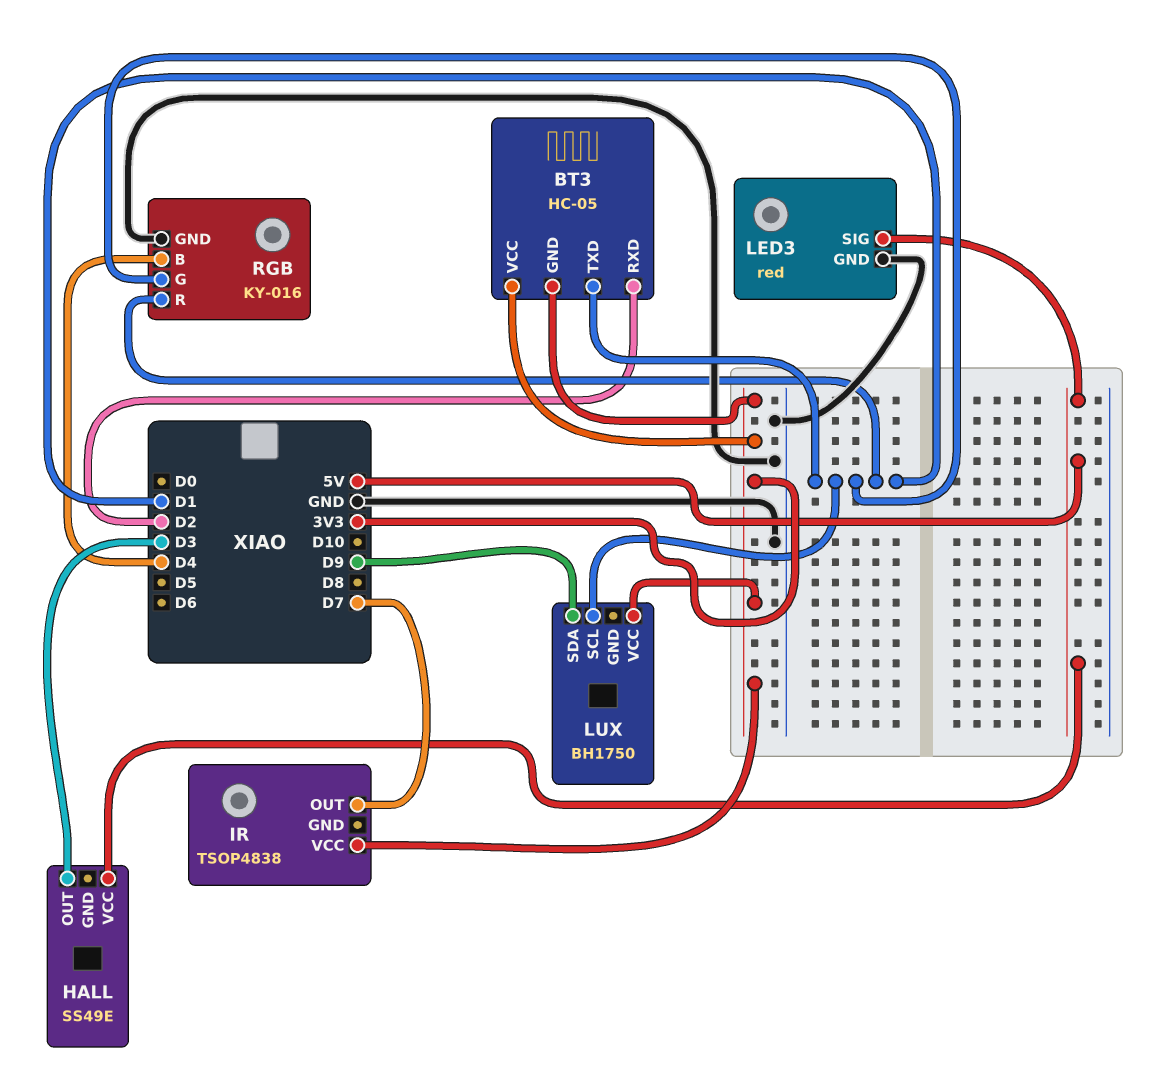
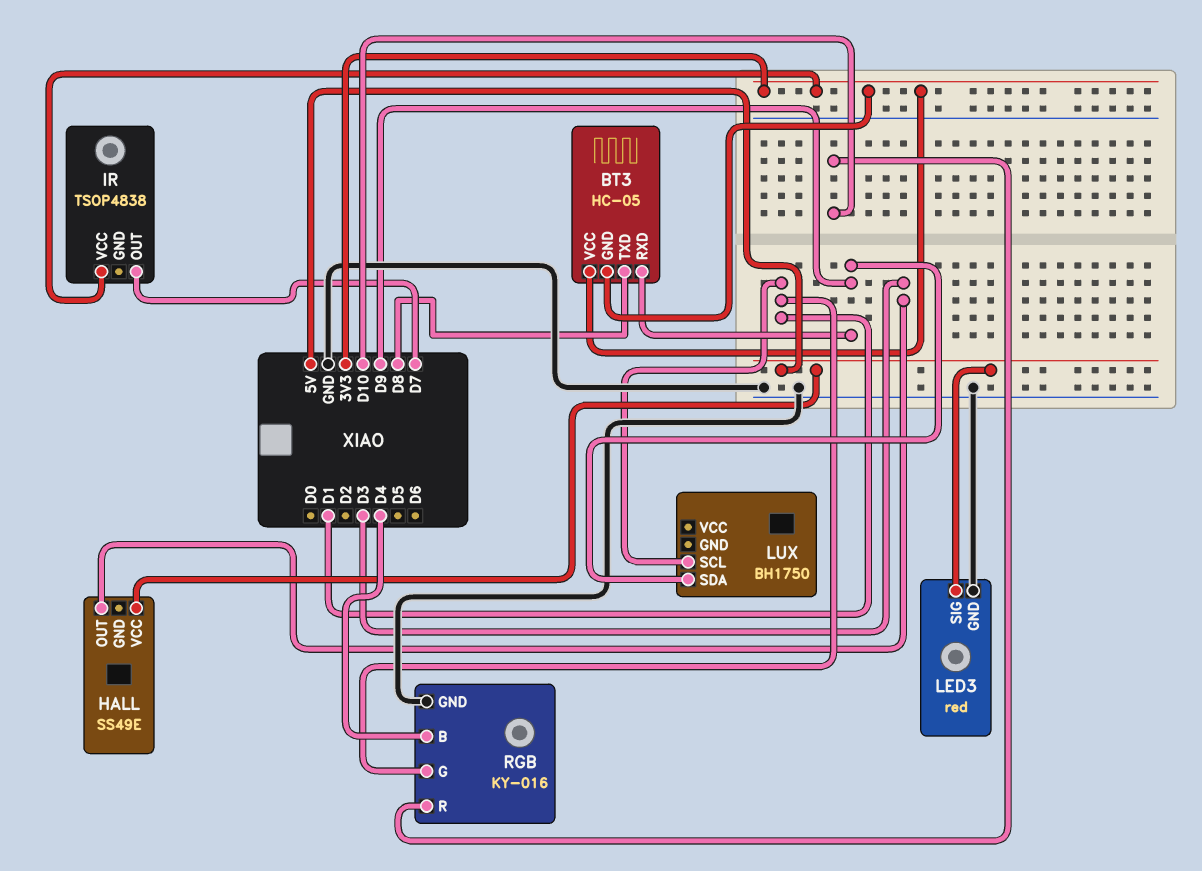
BT3 pin RXD: D2 -> D9
BT3 pin TXD: D1 -> D8
LUX pin VCC: 3V3 -> none
RGB pin R: D1 -> D10

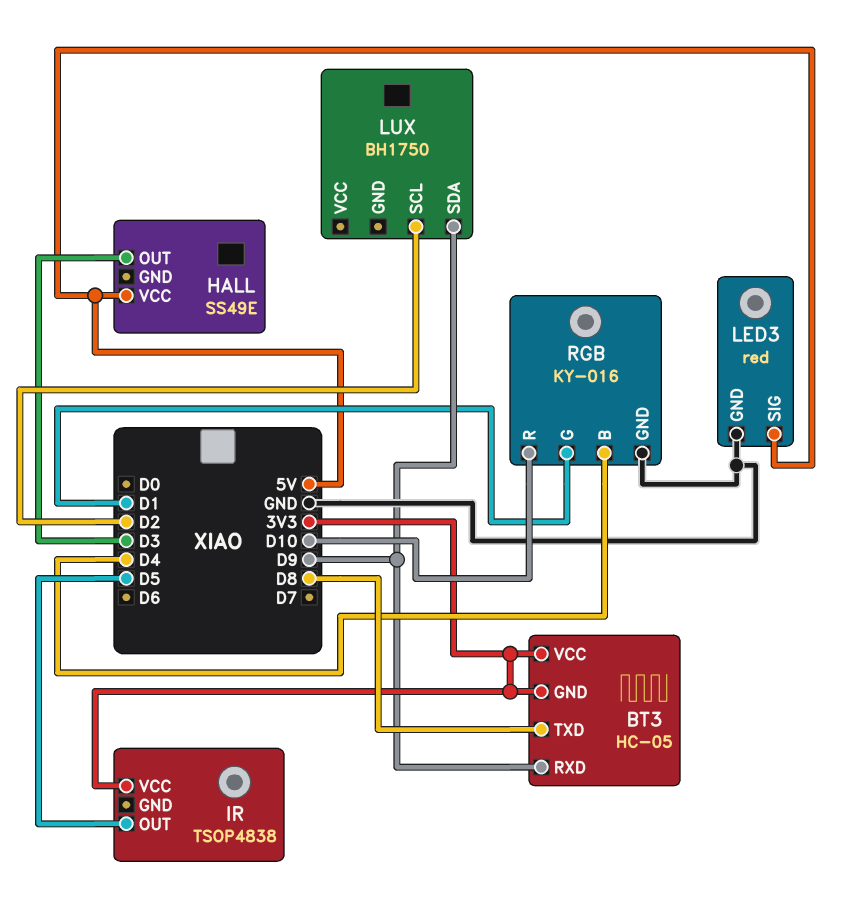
IR pin OUT: D7 -> D5
LUX pin SCL: D1 -> D2

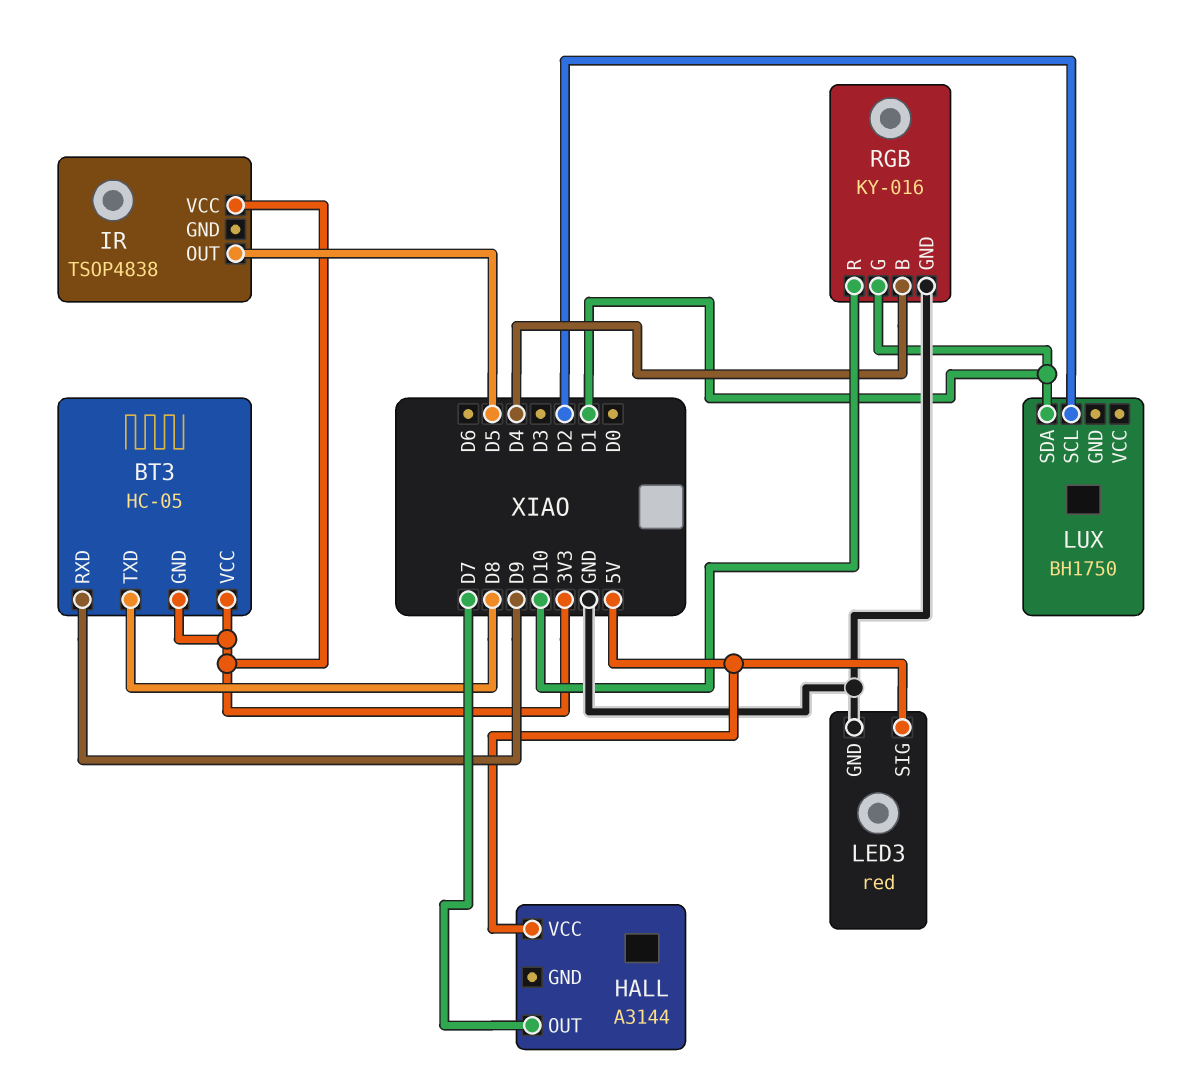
HALL: SS49E -> A3144
HALL pin OUT: D3 -> D7
LUX pin SDA: D9 -> D1

